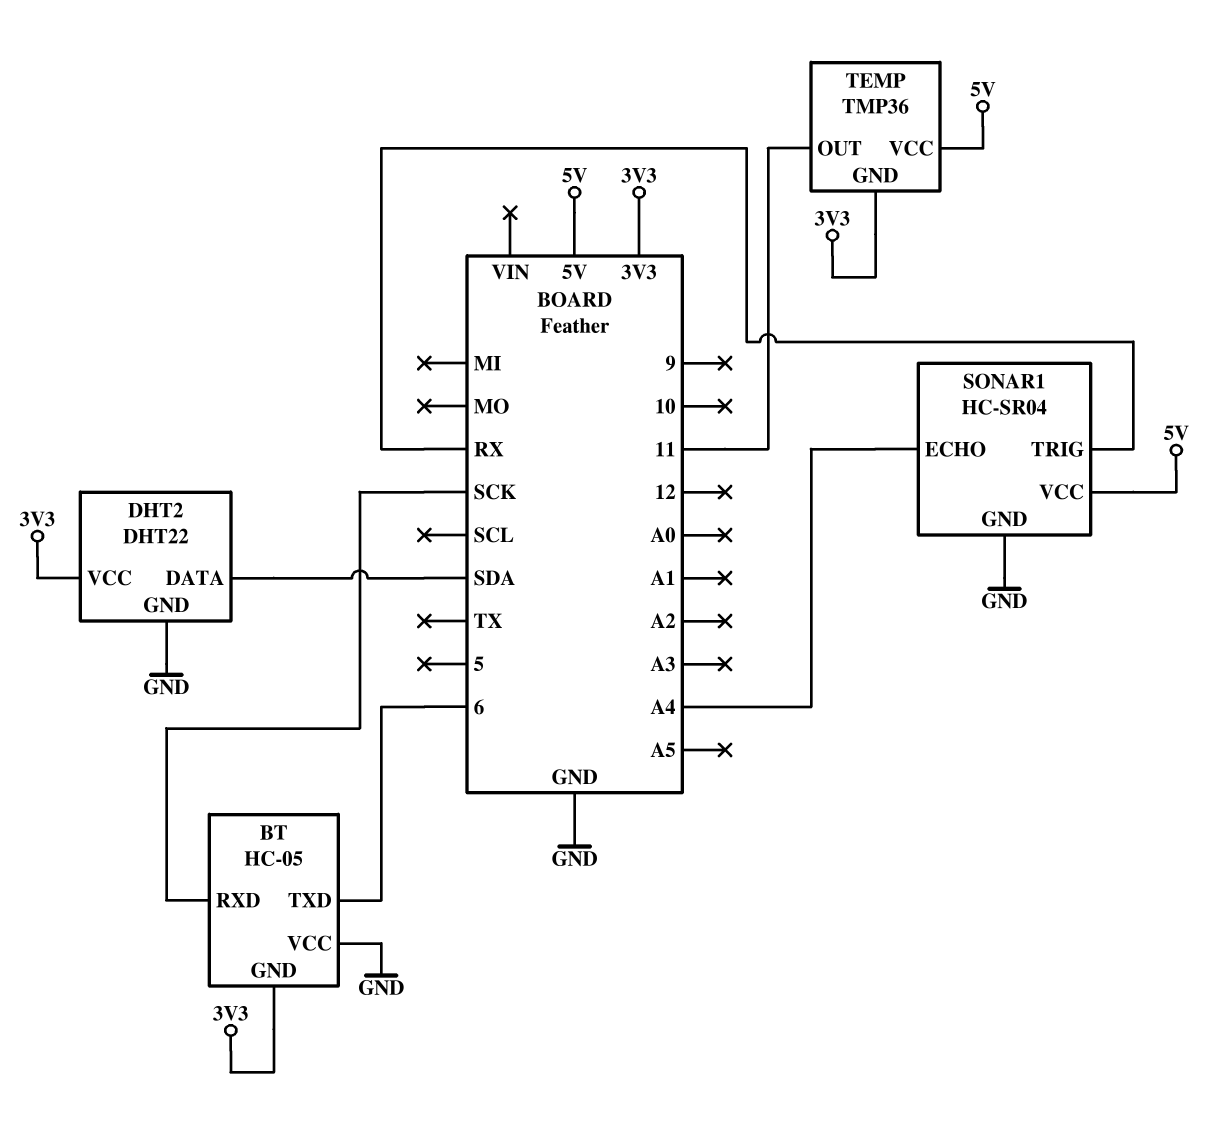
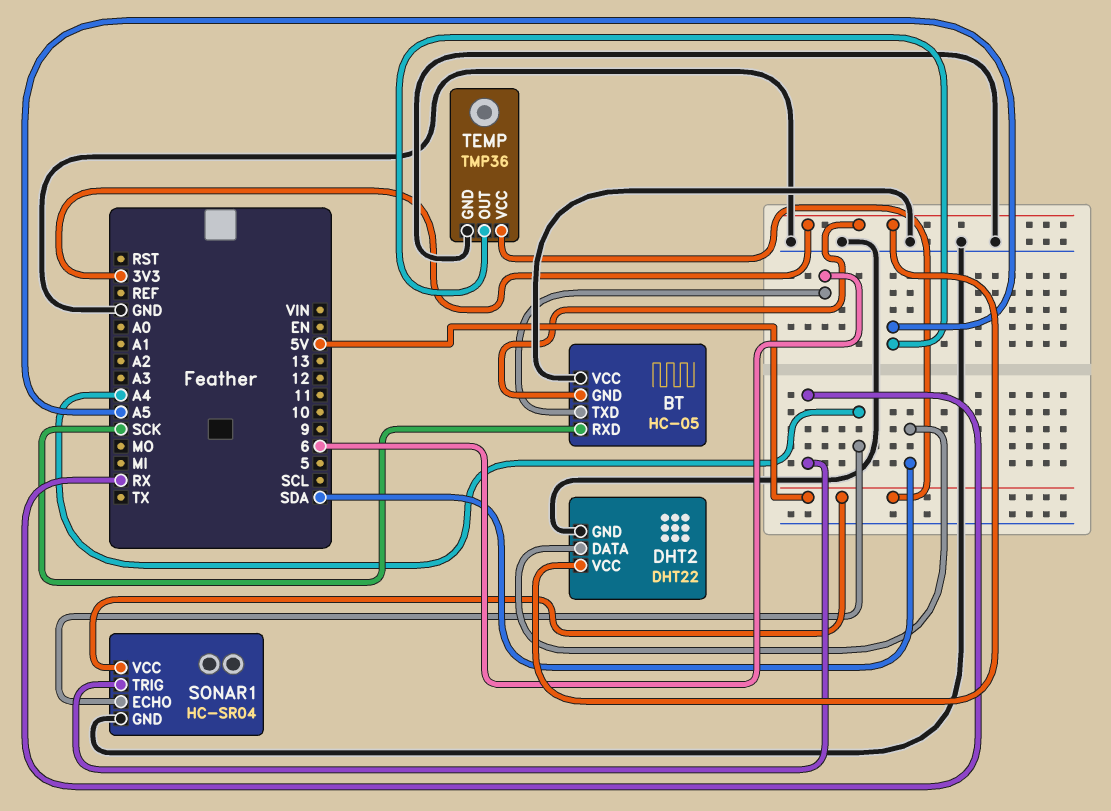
TEMP pin GND: 3V3 -> GND
TEMP pin OUT: 11 -> A5

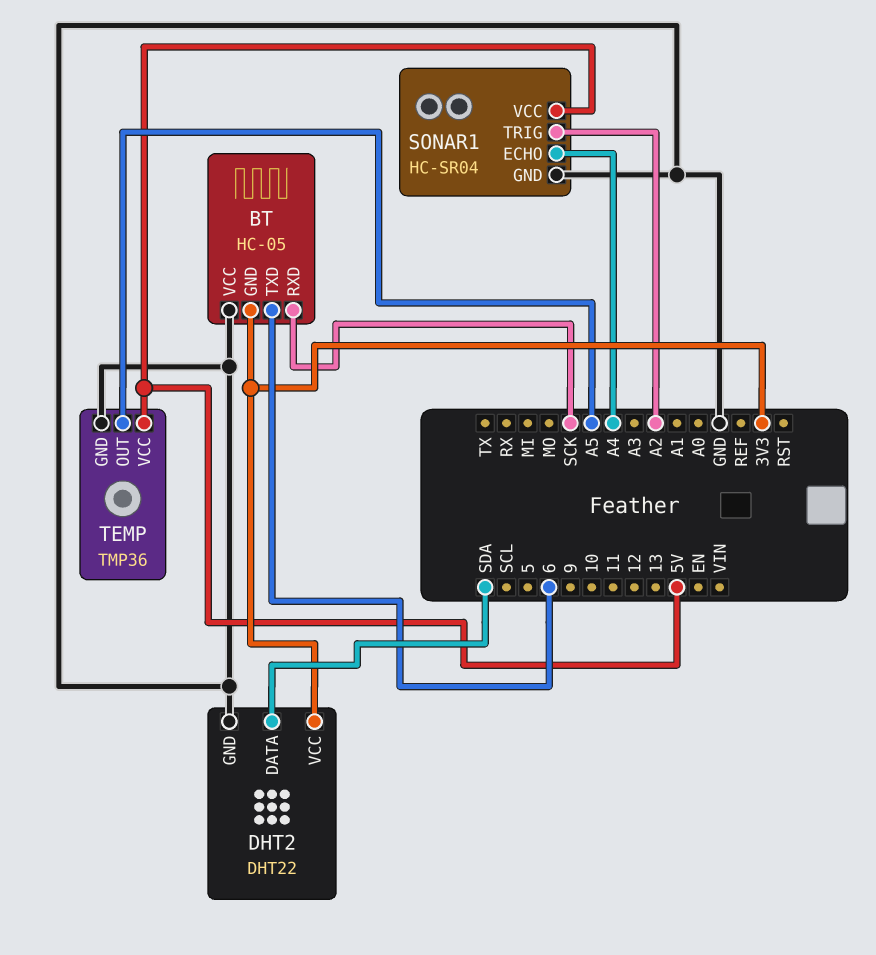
SONAR1 pin TRIG: RX -> A2

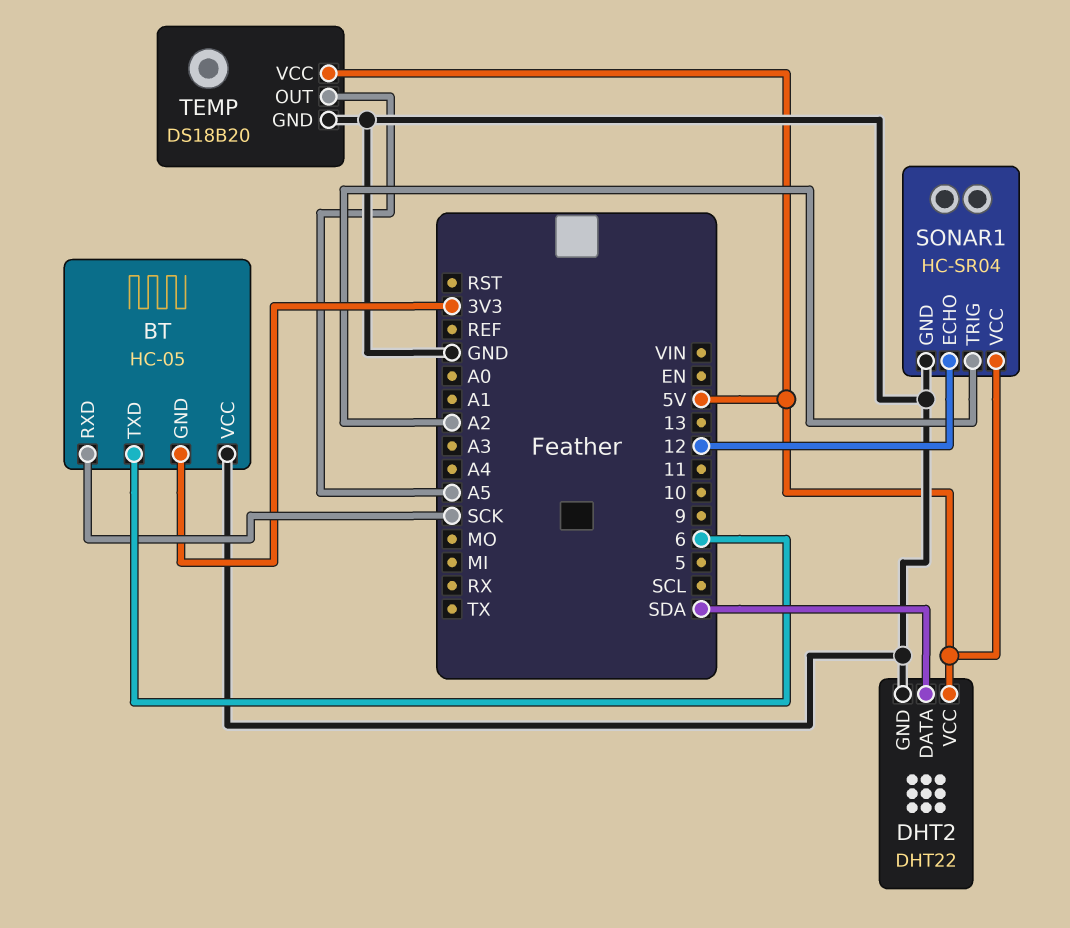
DHT2 pin VCC: 3V3 -> 5V
SONAR1 pin ECHO: A4 -> 12
TEMP: TMP36 -> DS18B20

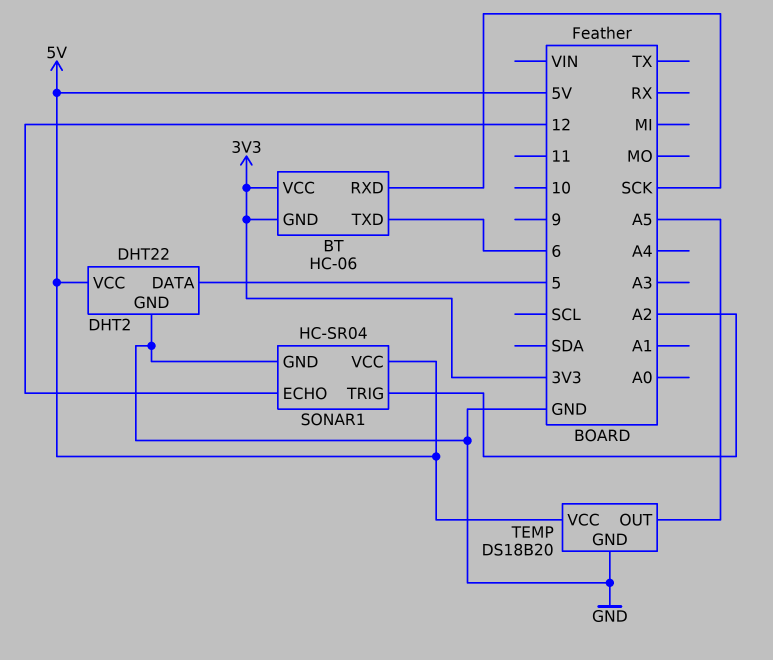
BT: HC-05 -> HC-06
BT pin VCC: GND -> 3V3
DHT2 pin DATA: SDA -> 5

